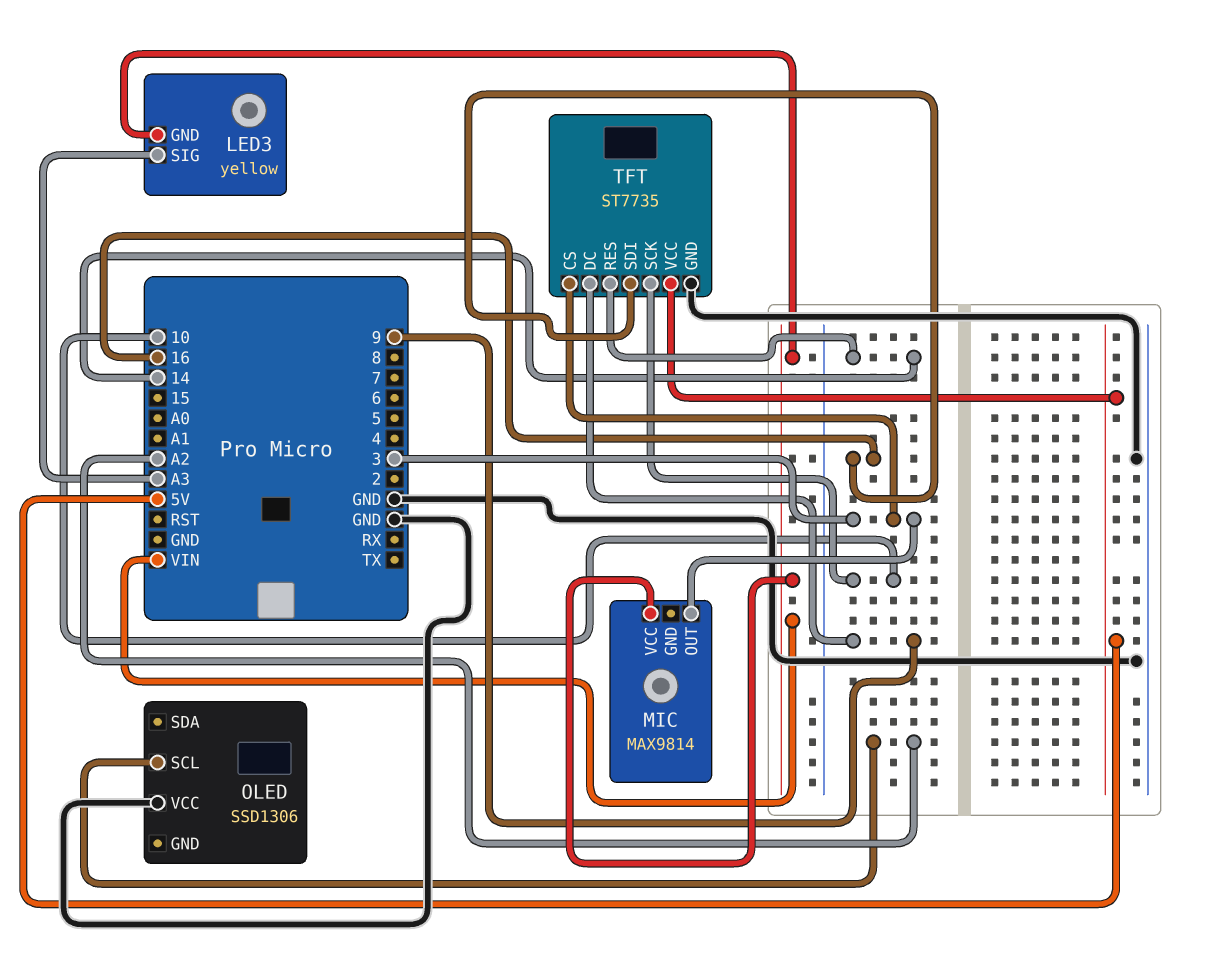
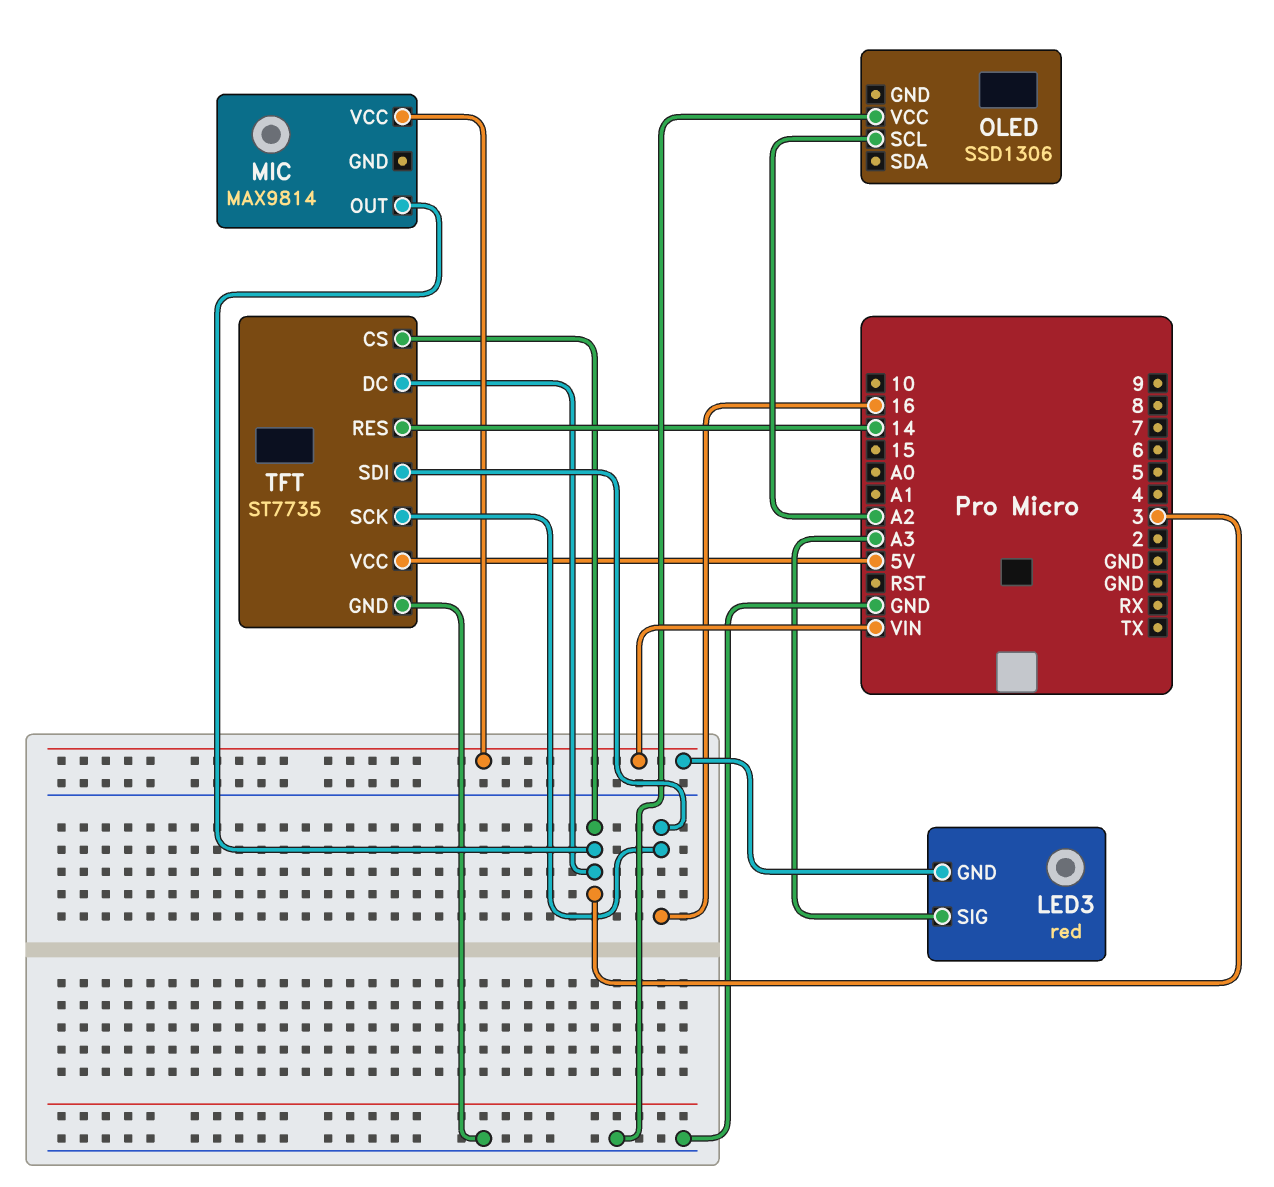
LED3: yellow -> red
TFT pin DC: 9 -> 3
TFT pin SCK: 10 -> 16

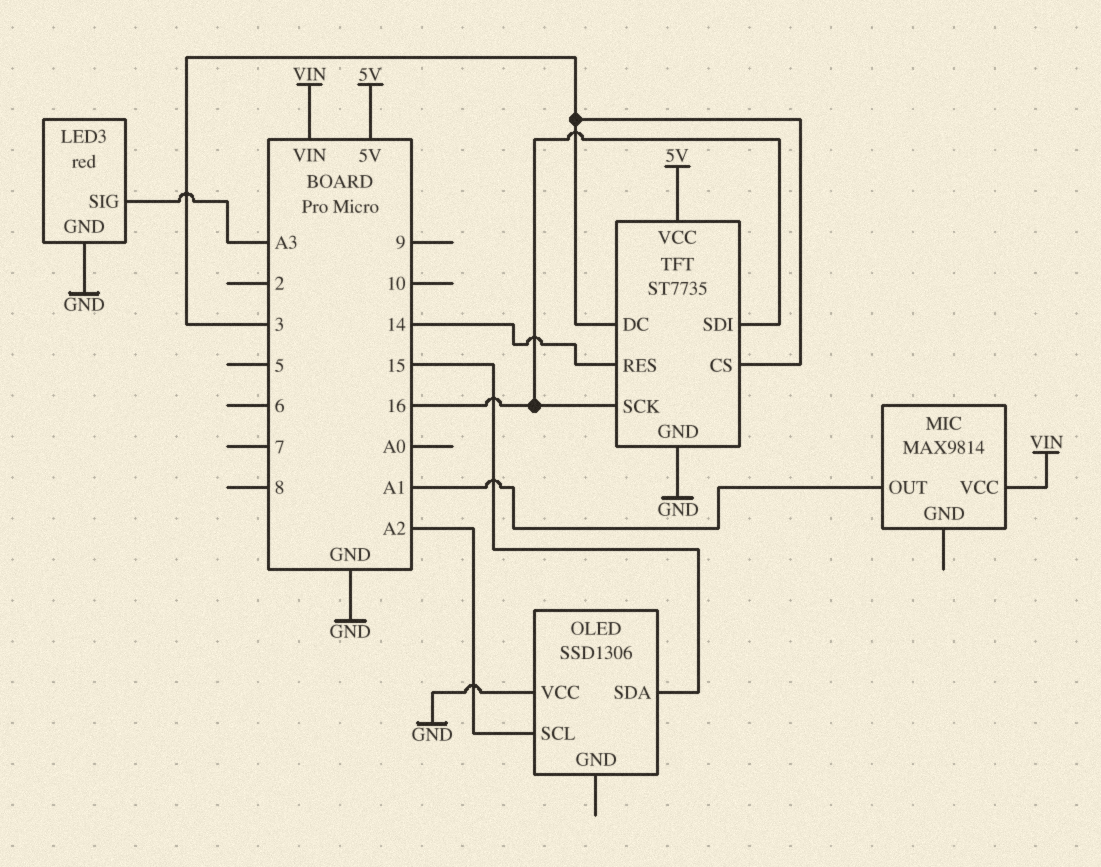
LED3 pin GND: VIN -> GND
MIC pin OUT: 3 -> A1
OLED pin SDA: none -> 15

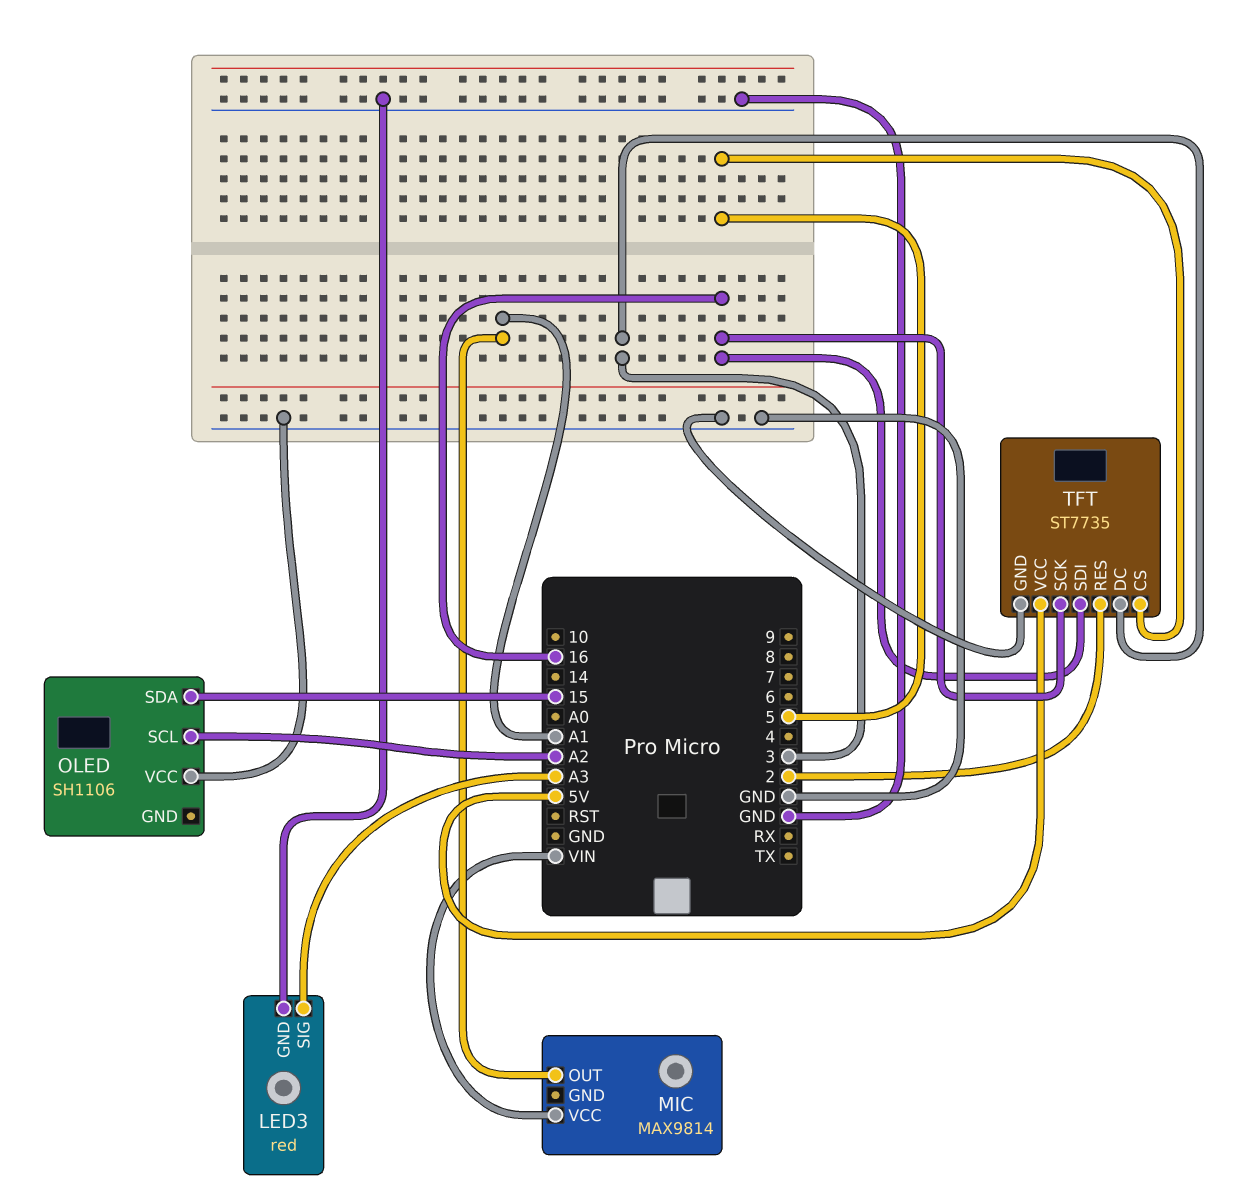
OLED: SSD1306 -> SH1106
TFT pin CS: 3 -> 5
TFT pin RES: 14 -> 2

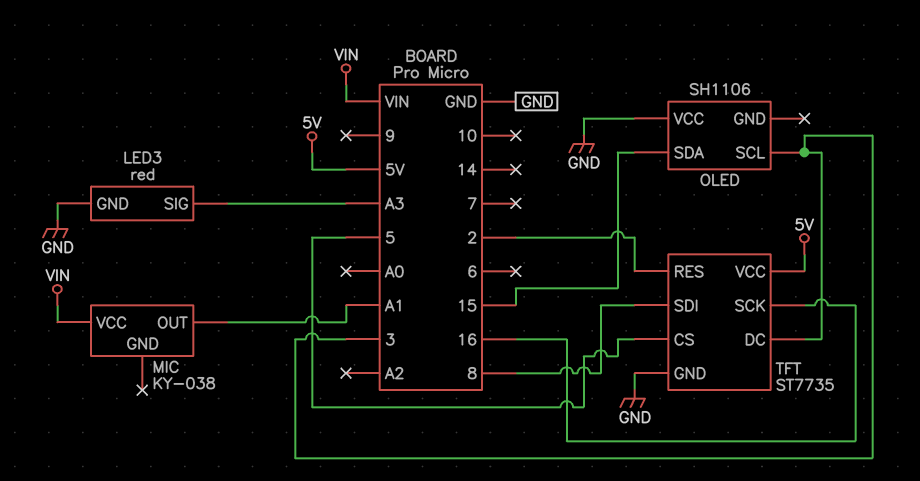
MIC: MAX9814 -> KY-038
OLED pin SCL: A2 -> 3
TFT pin SDI: 16 -> 8

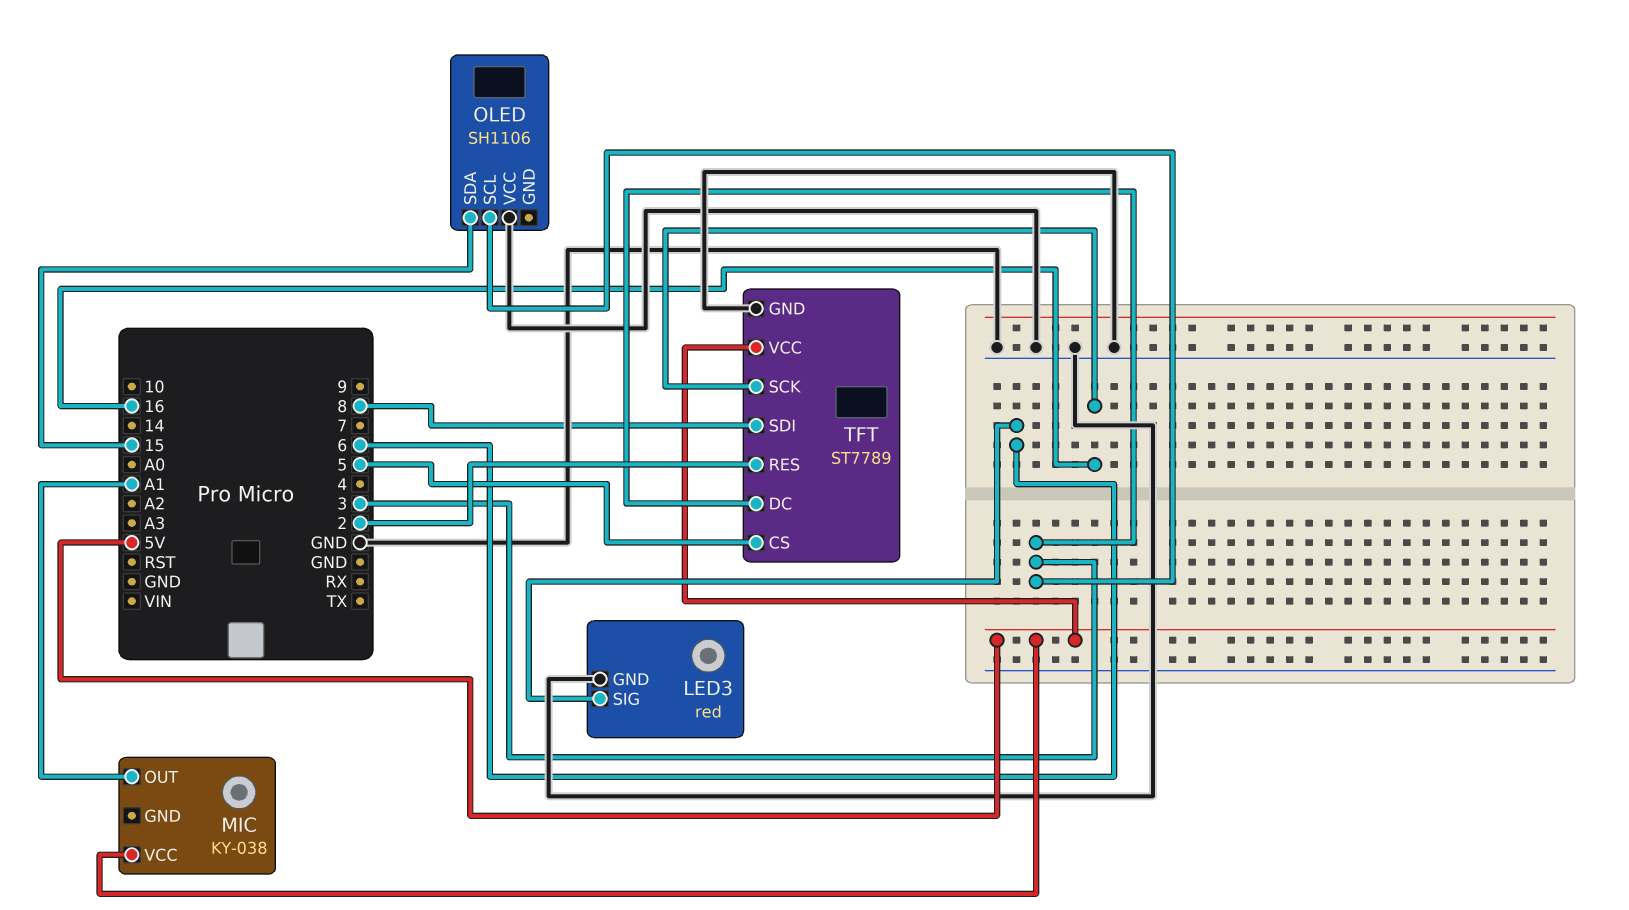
LED3 pin SIG: A3 -> 6
MIC pin VCC: VIN -> 5V
TFT: ST7735 -> ST7789

